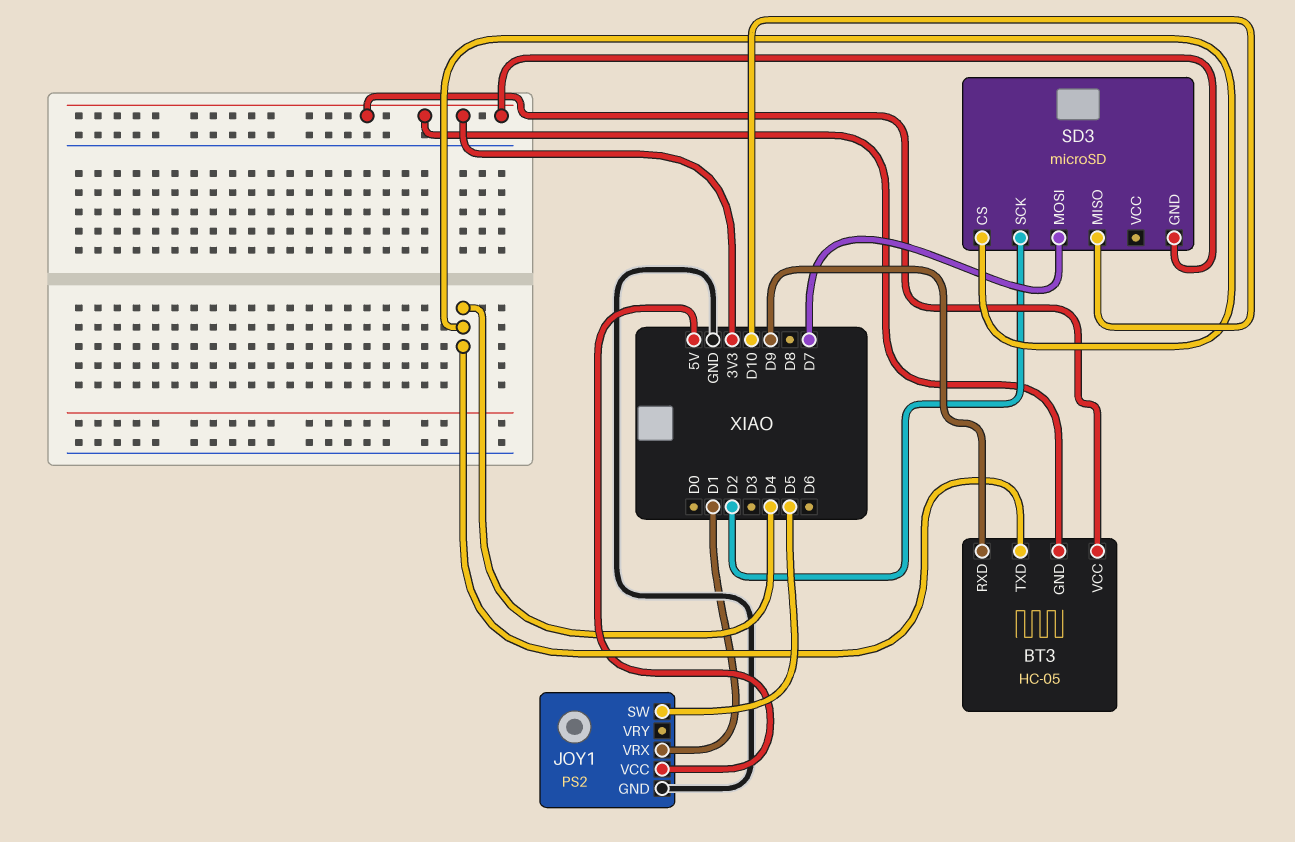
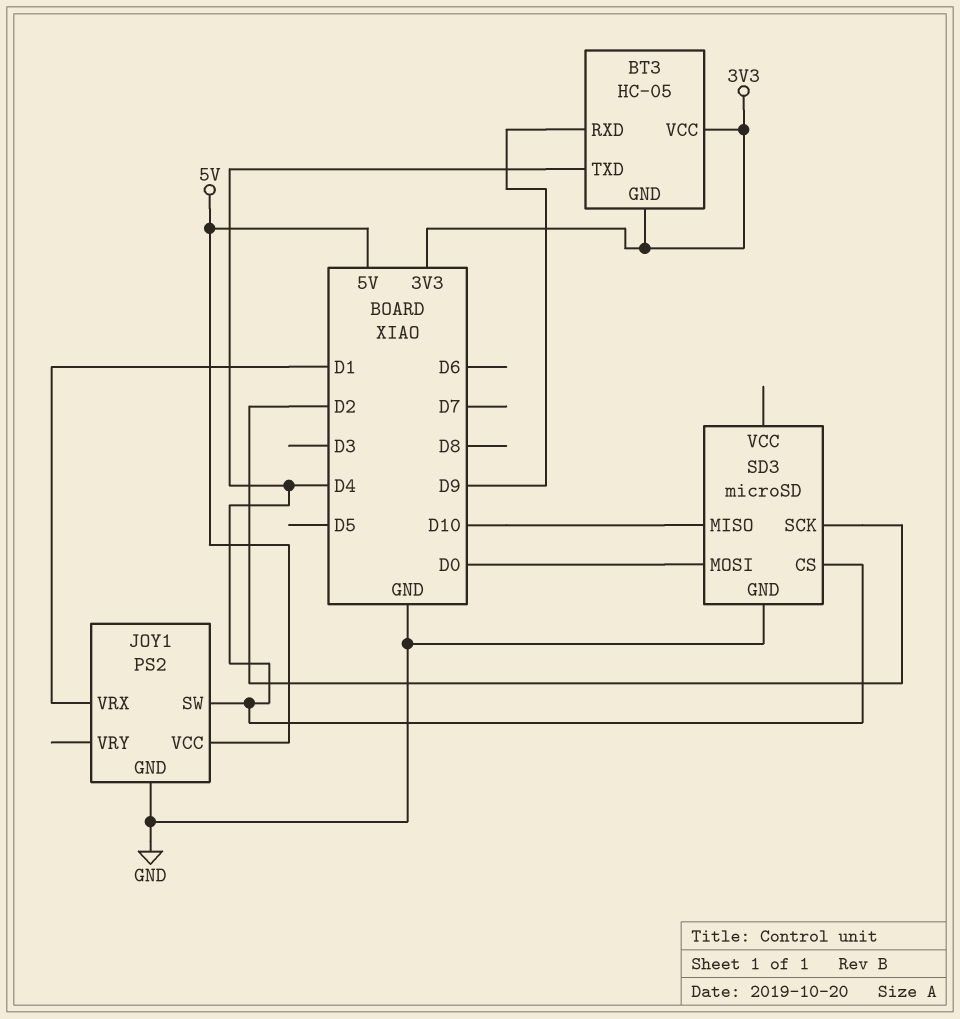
JOY1 pin SW: D5 -> D4
SD3 pin GND: 3V3 -> GND
SD3 pin MOSI: D7 -> D0

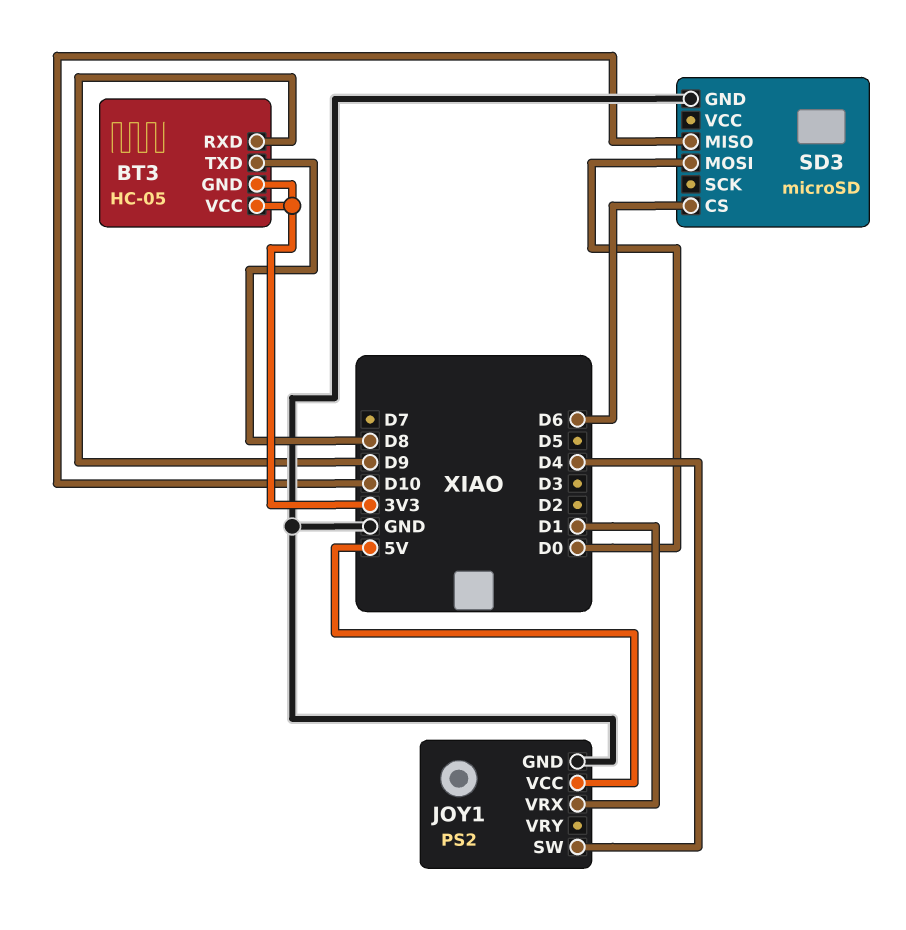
BT3 pin TXD: D4 -> D8
SD3 pin CS: D4 -> D6
SD3 pin SCK: D2 -> none

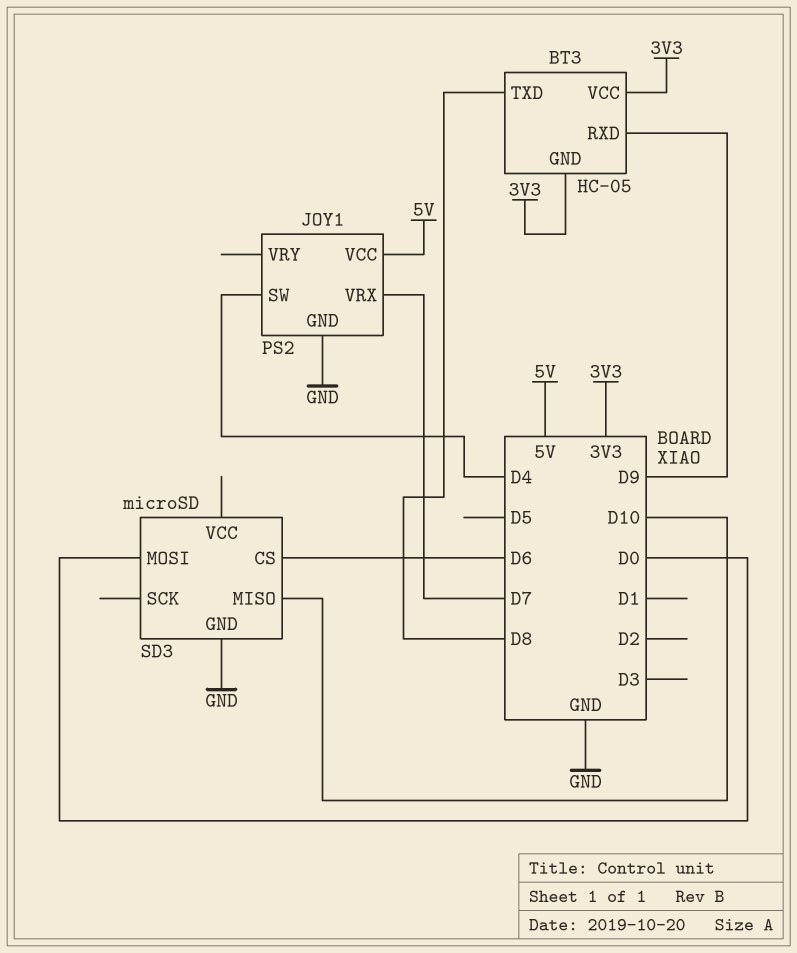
JOY1 pin VRX: D1 -> D7

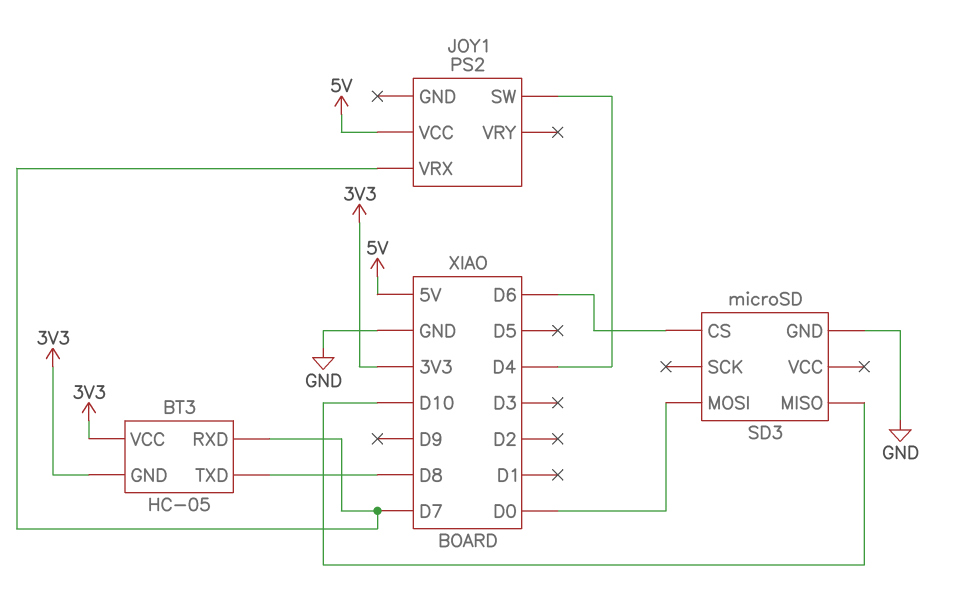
BT3 pin RXD: D9 -> D7
JOY1 pin GND: GND -> none

